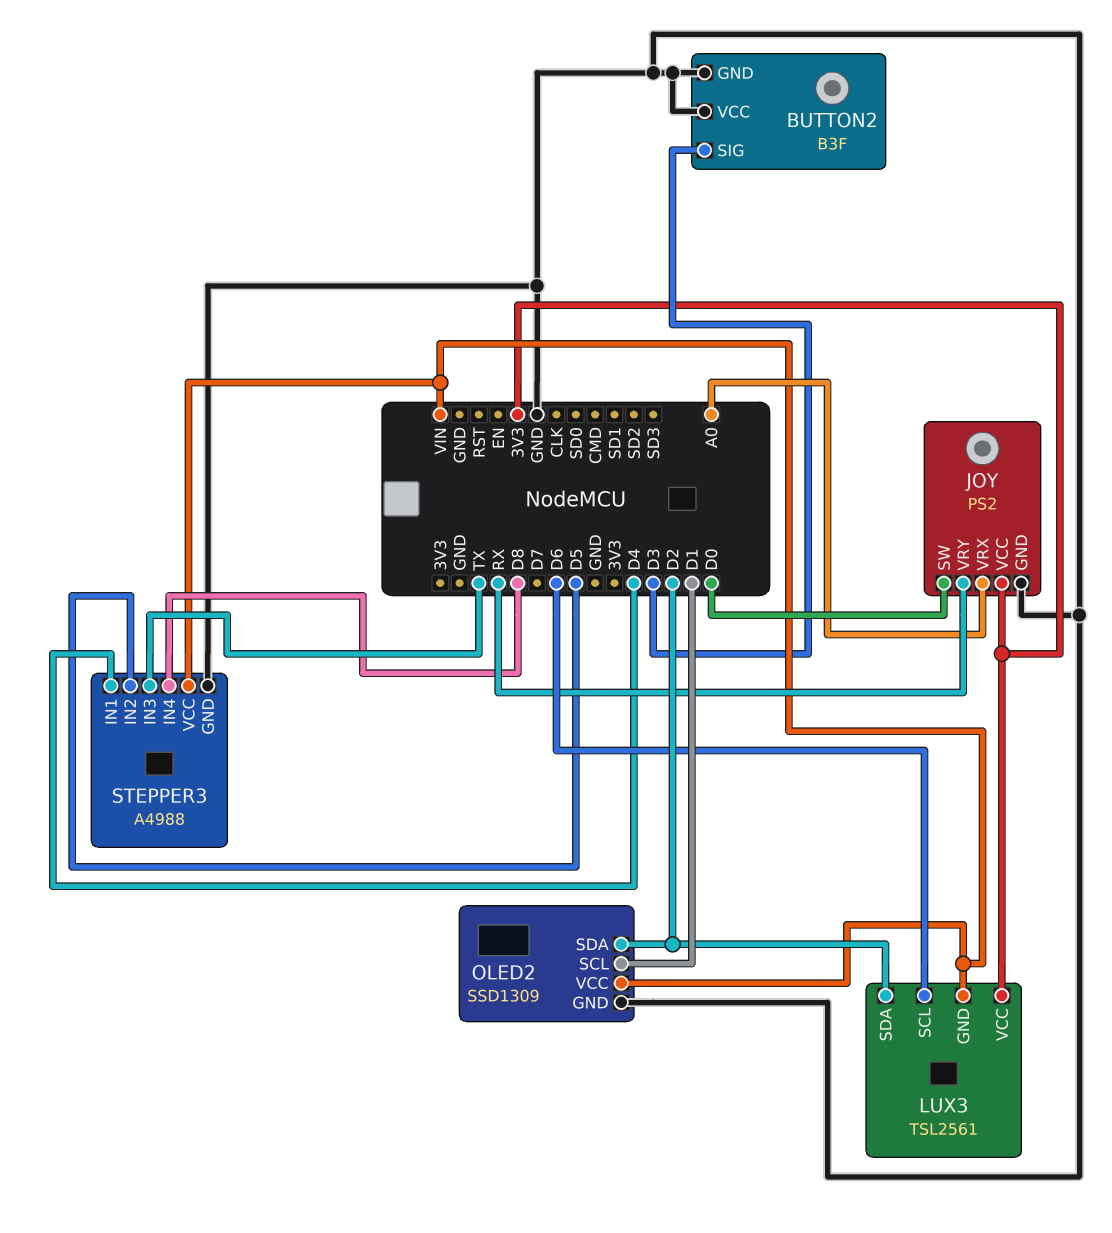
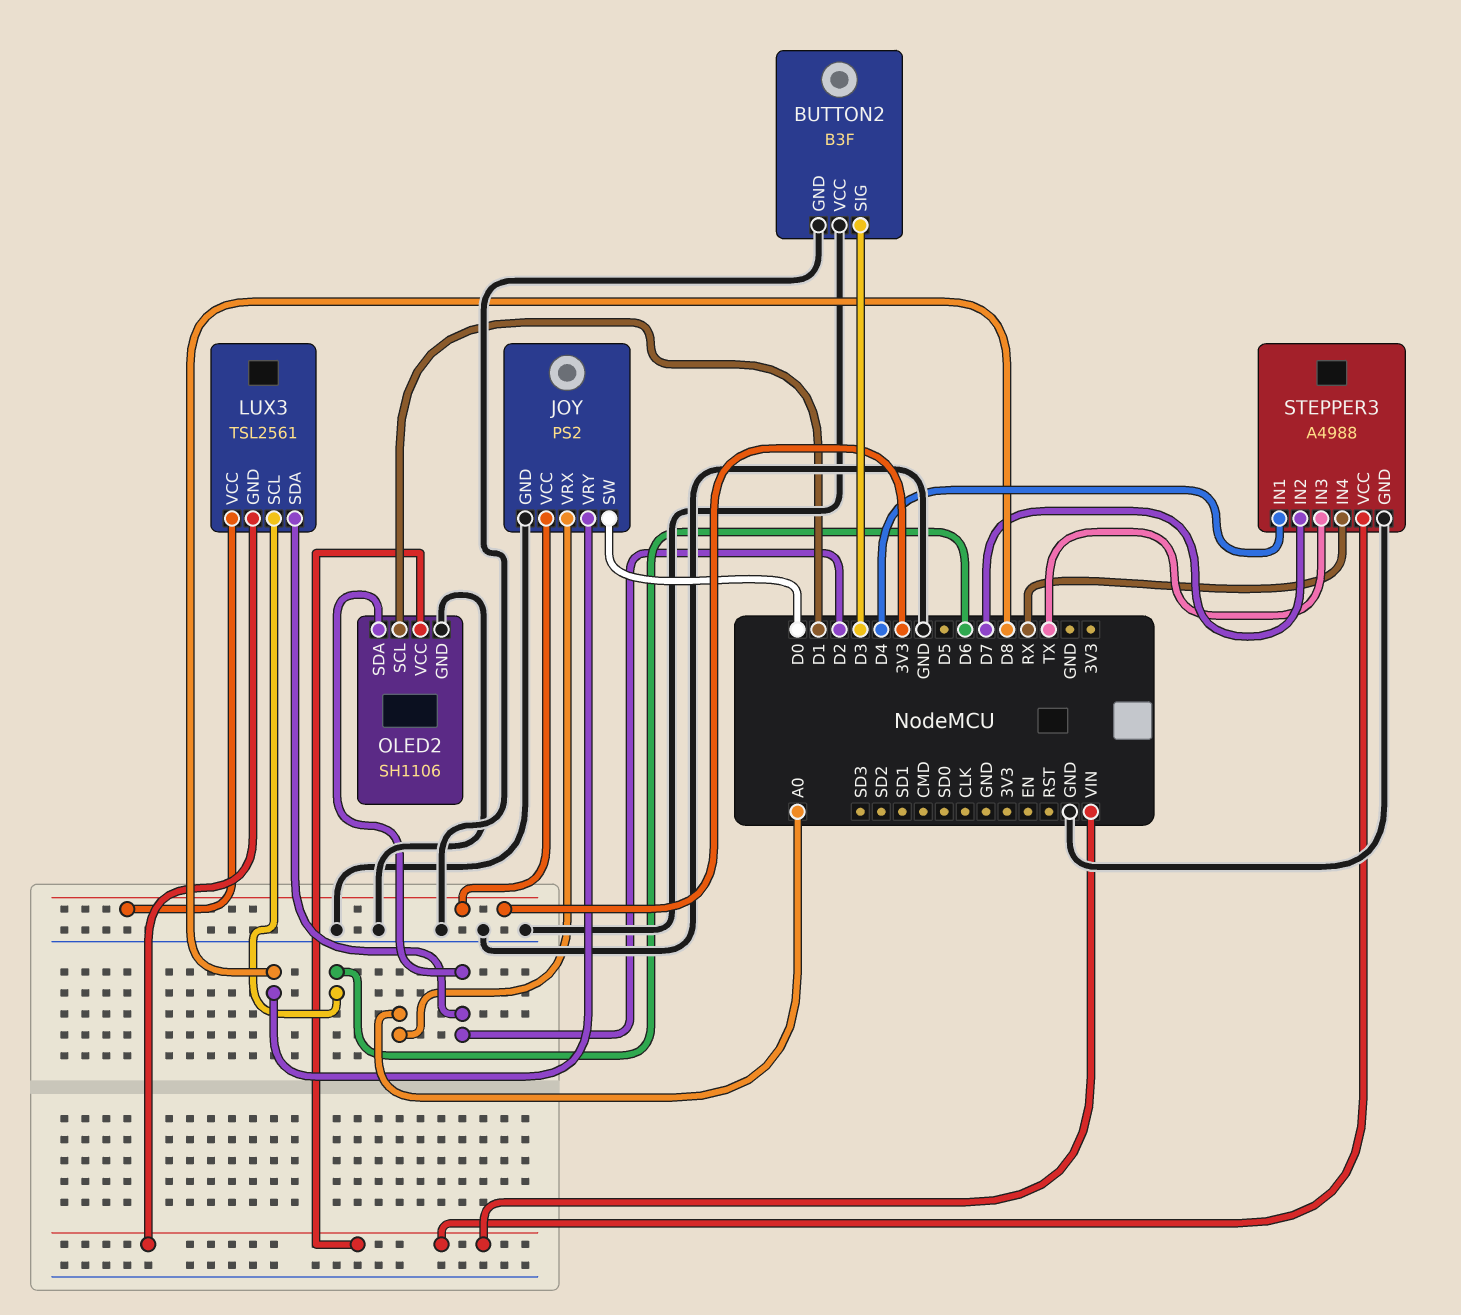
JOY pin VRY: RX -> D8
OLED2: SSD1309 -> SH1106
STEPPER3 pin IN2: D5 -> D7
STEPPER3 pin IN4: D8 -> RX

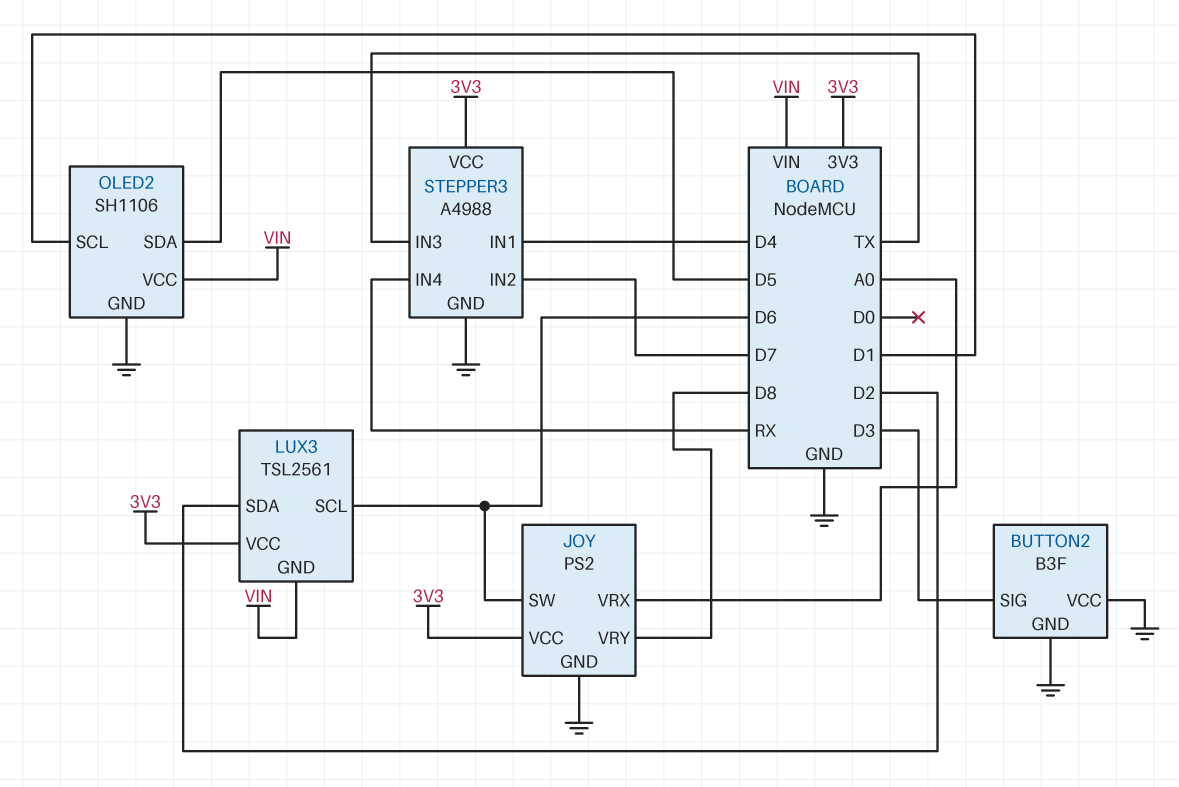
JOY pin SW: D0 -> D6
OLED2 pin SDA: D2 -> D5
STEPPER3 pin VCC: VIN -> 3V3

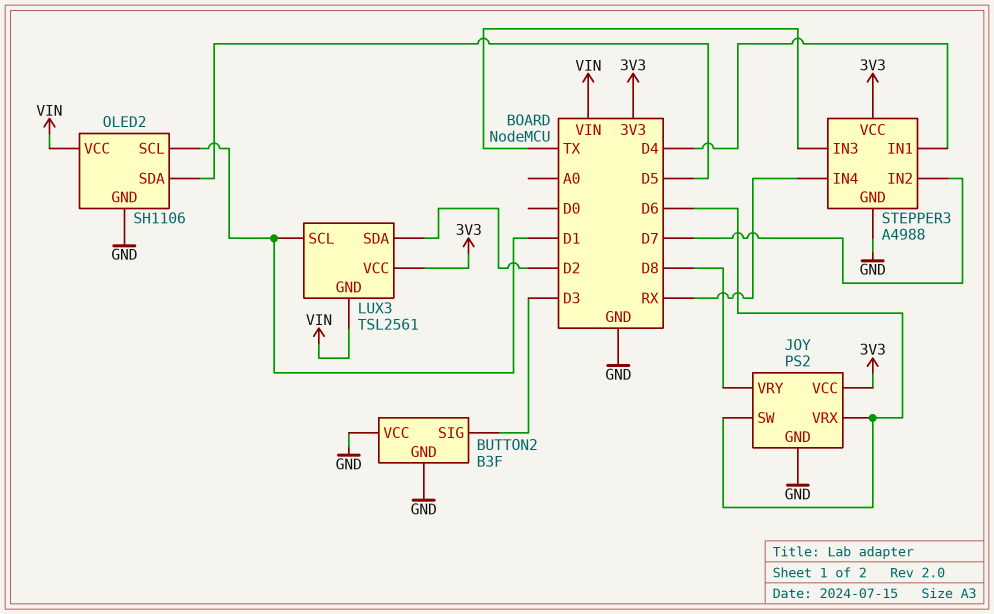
JOY pin VRX: A0 -> D6
LUX3 pin SCL: D6 -> D1

